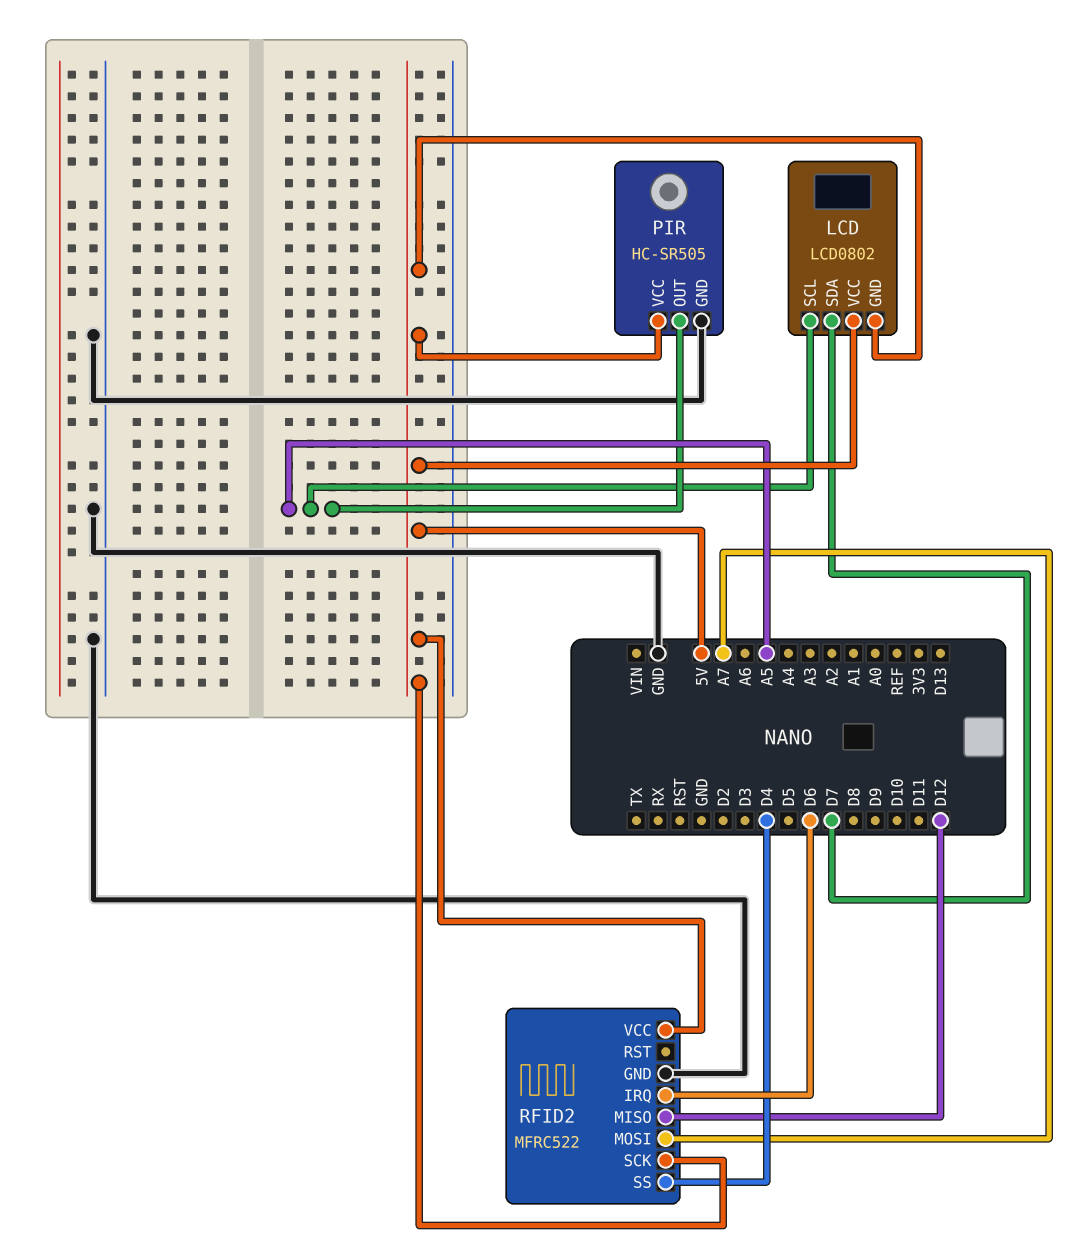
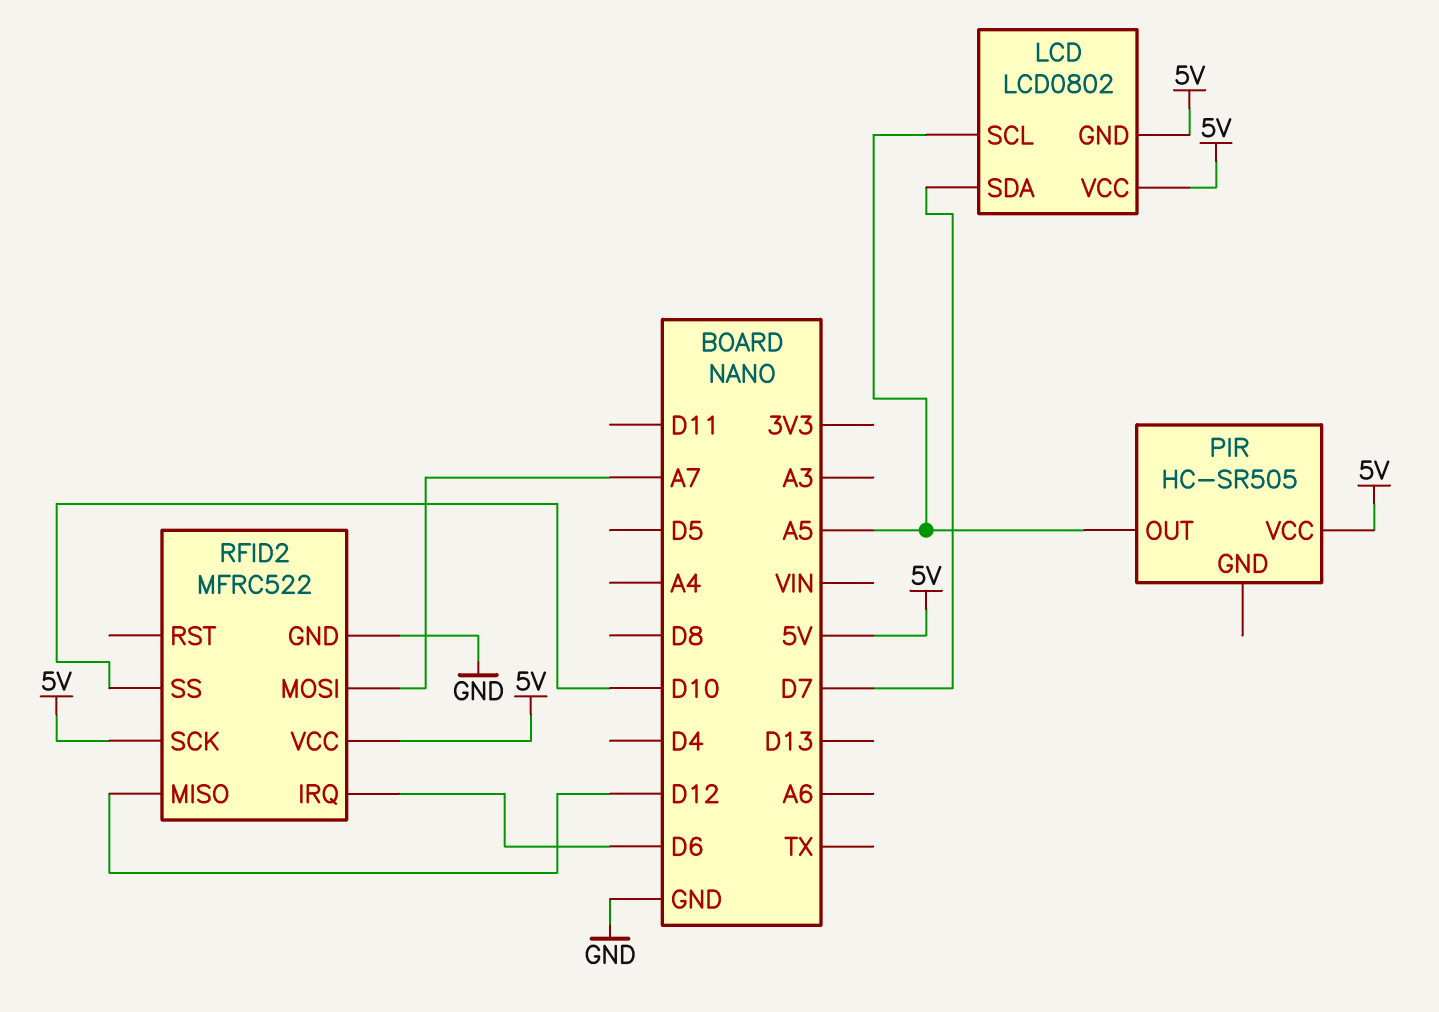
PIR pin GND: GND -> none
RFID2 pin SS: D4 -> D10

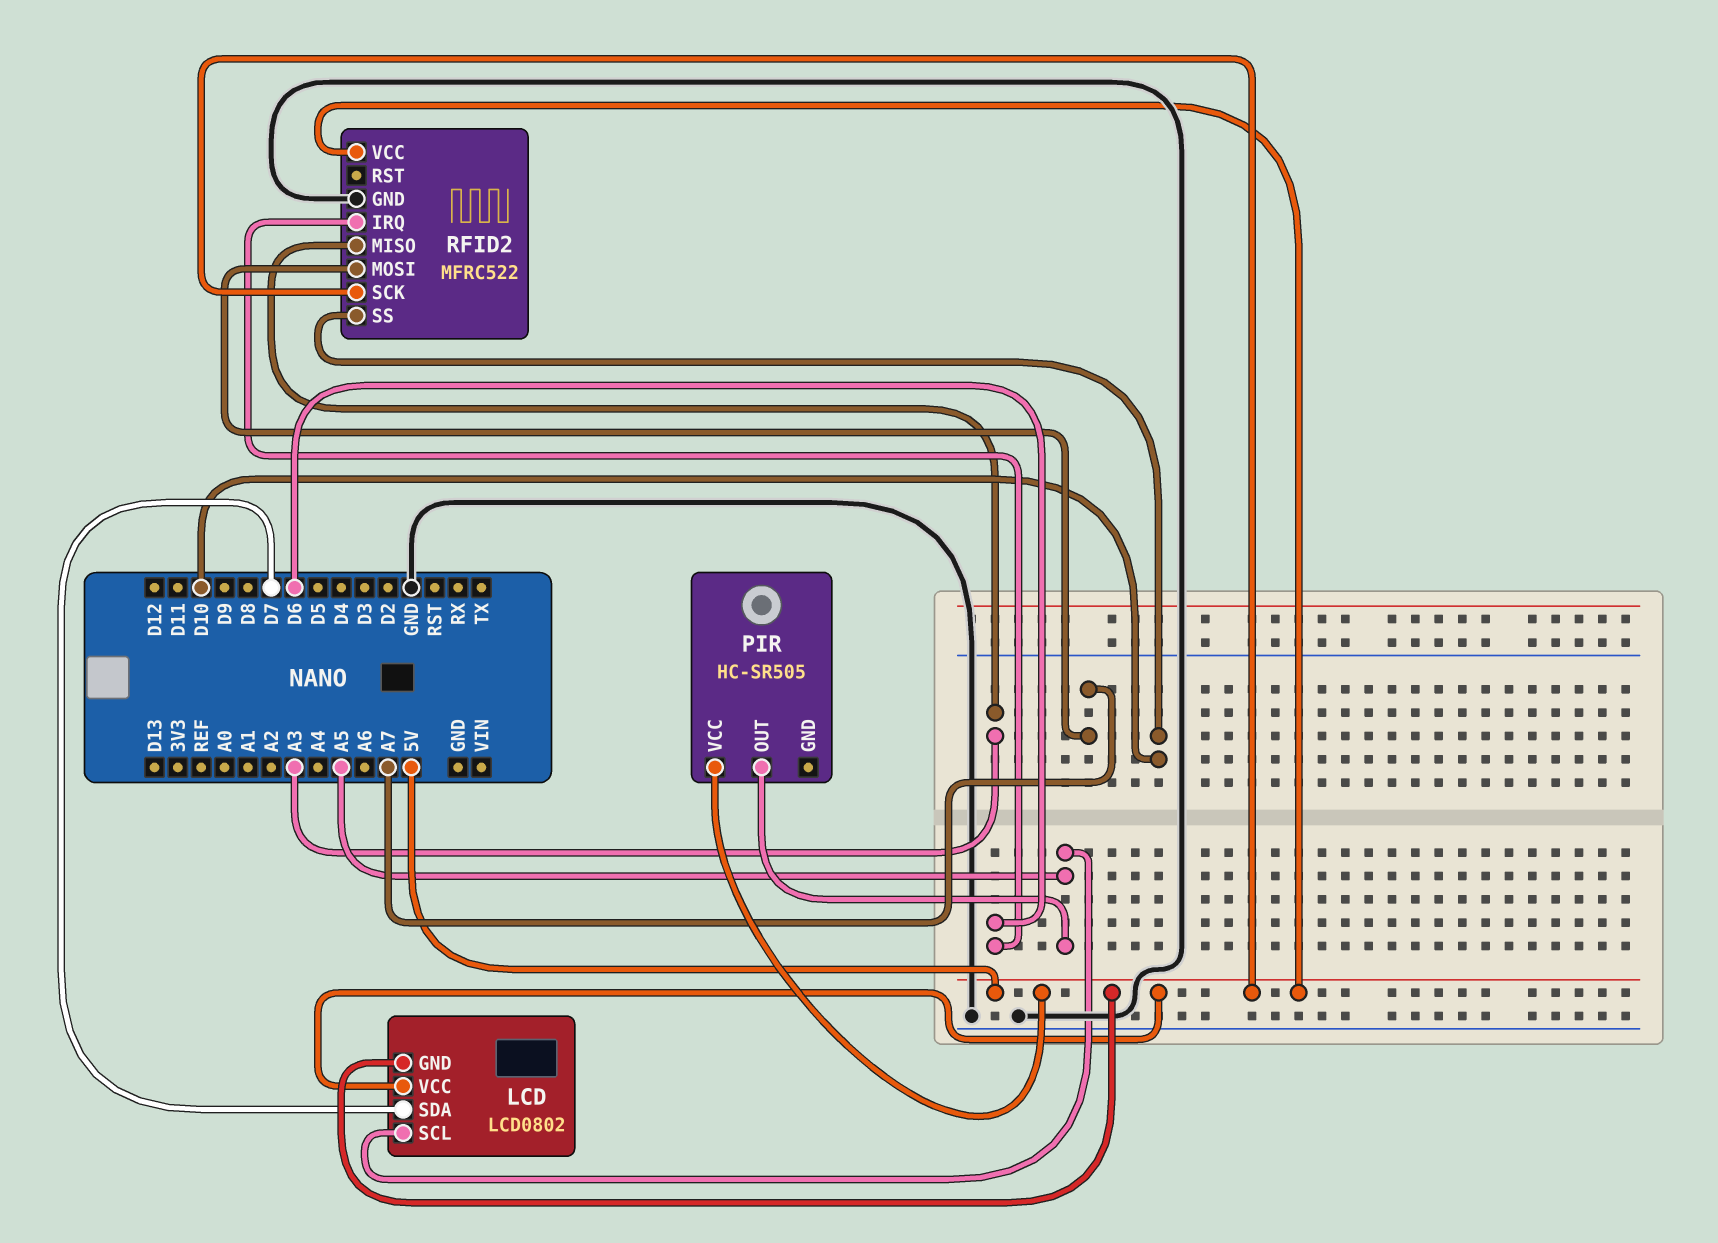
RFID2 pin MISO: D12 -> A3

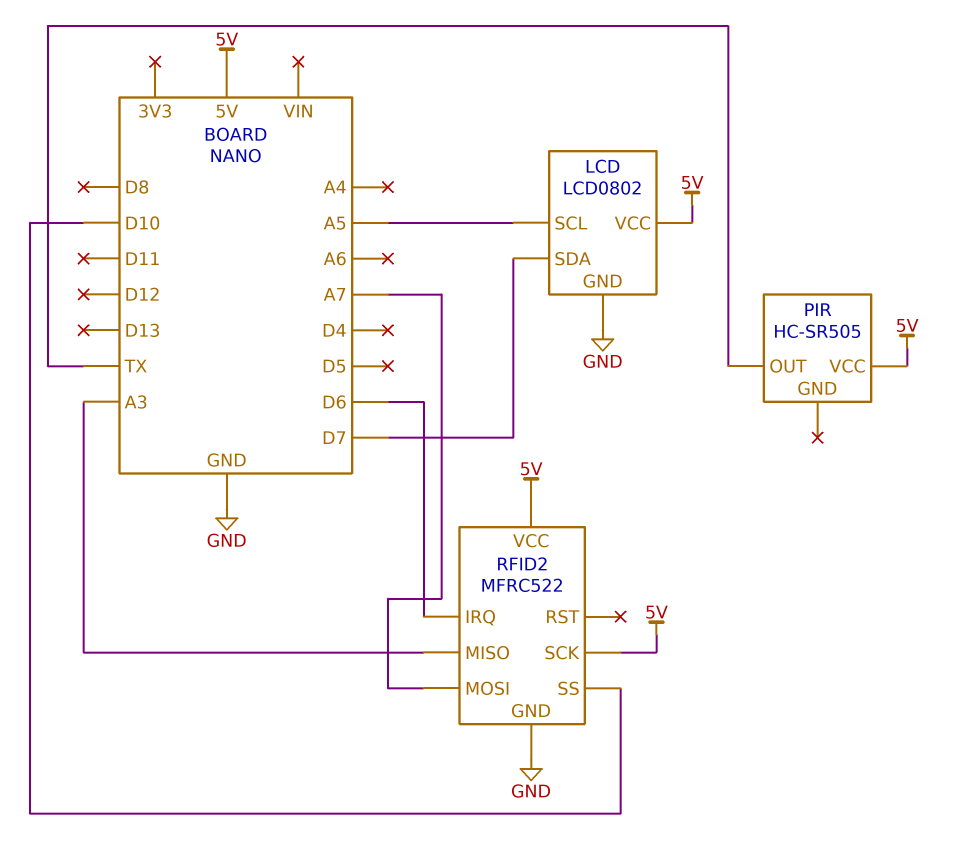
LCD pin GND: 5V -> GND
PIR pin OUT: A5 -> TX

